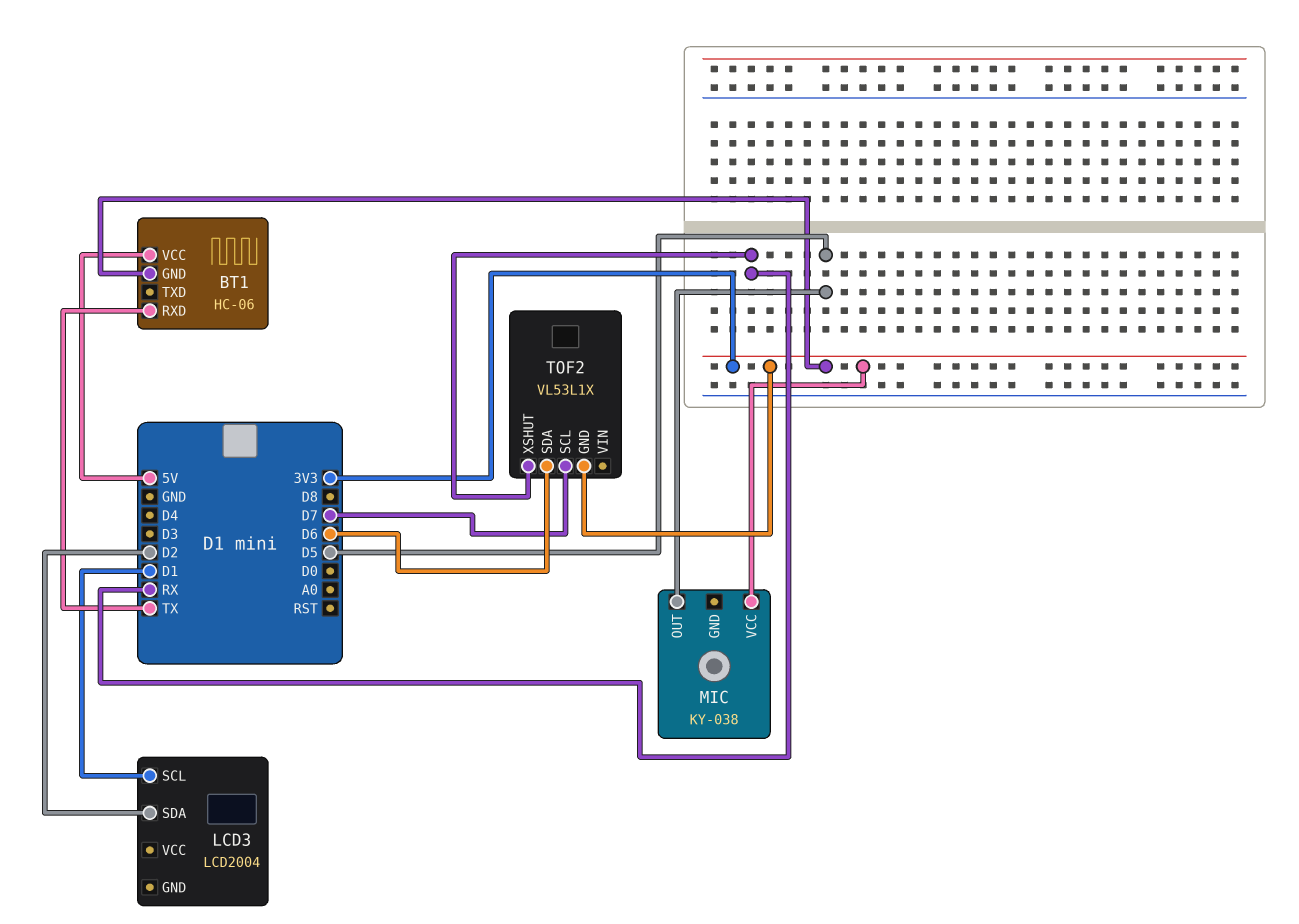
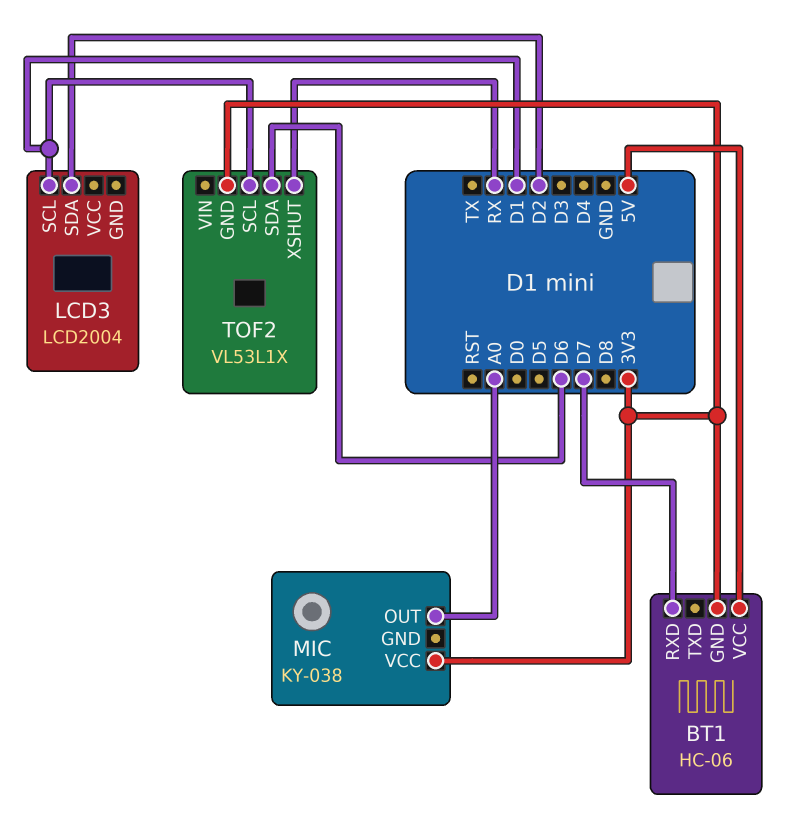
BT1 pin RXD: TX -> D7
MIC pin OUT: D5 -> A0
TOF2 pin SCL: D7 -> D1

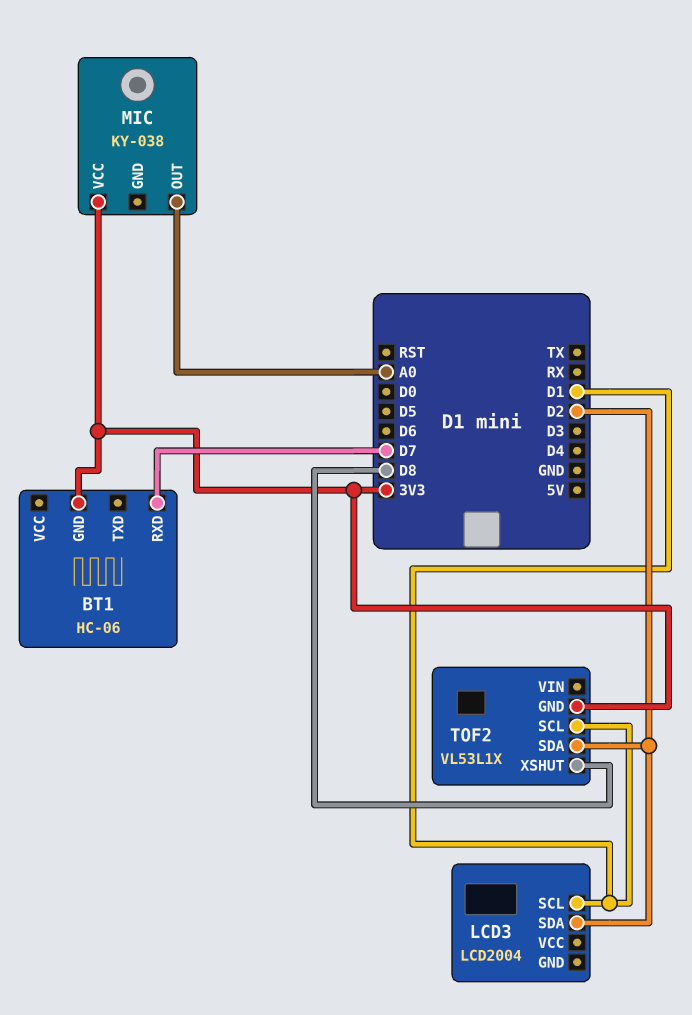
BT1 pin VCC: 5V -> none
TOF2 pin SDA: D6 -> D2
TOF2 pin XSHUT: RX -> D8

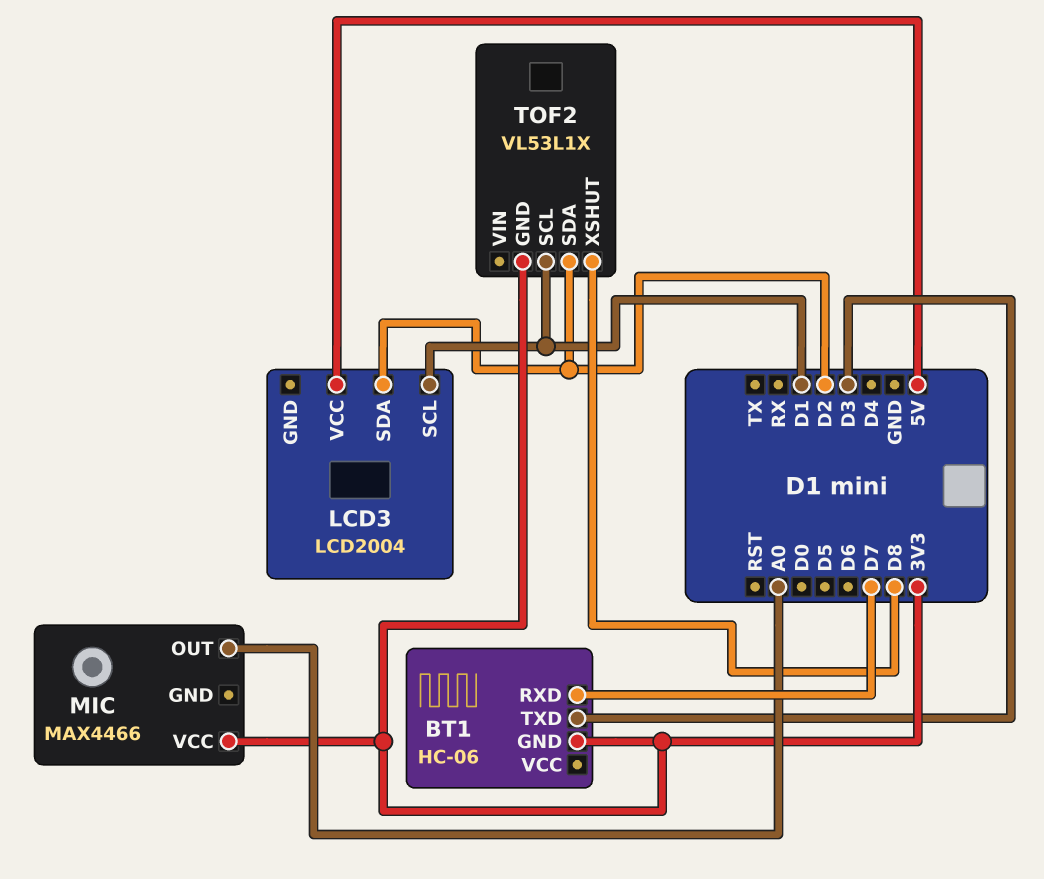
BT1 pin TXD: none -> D3
LCD3 pin VCC: none -> 5V
MIC: KY-038 -> MAX4466

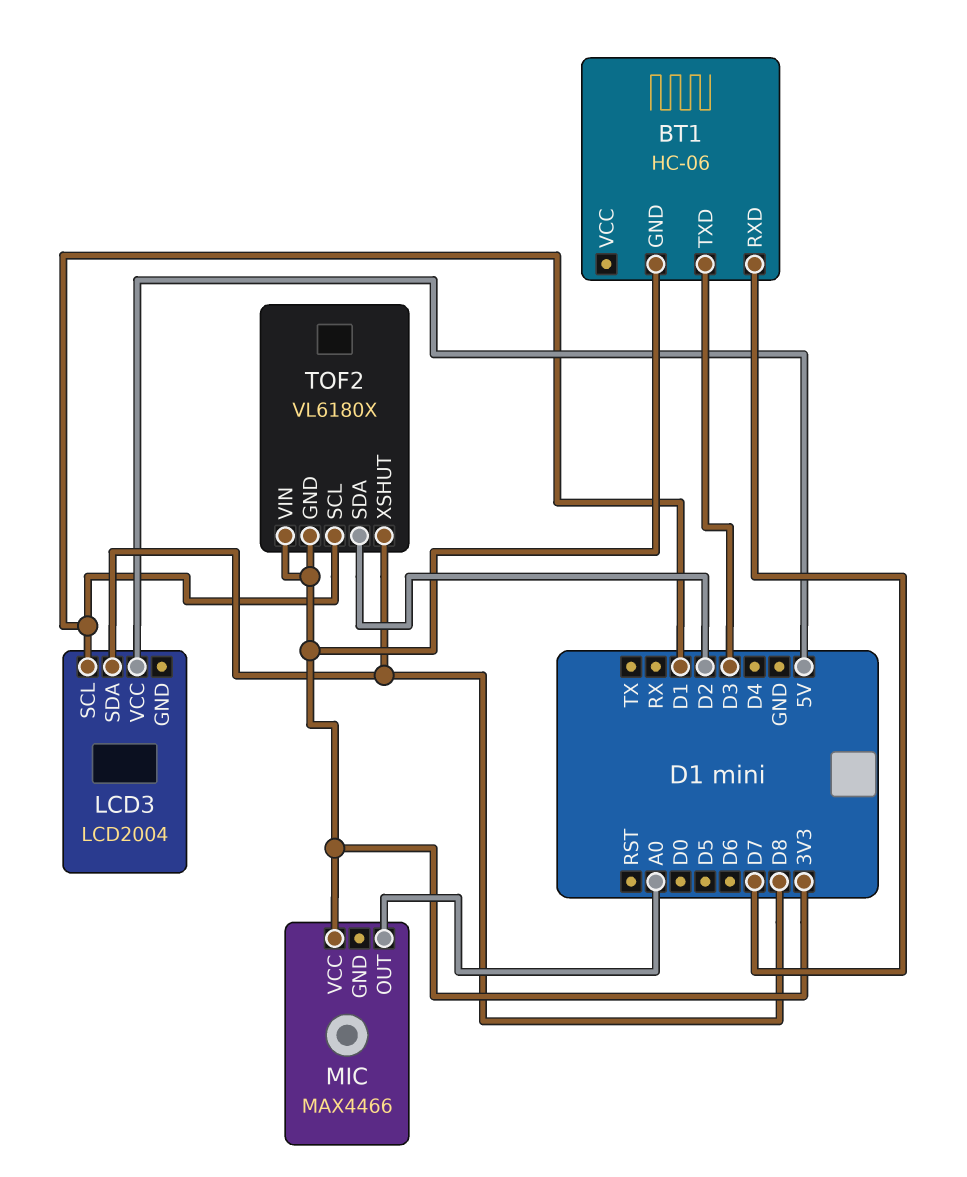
LCD3 pin SDA: D2 -> D8
TOF2: VL53L1X -> VL6180X
TOF2 pin VIN: none -> 3V3

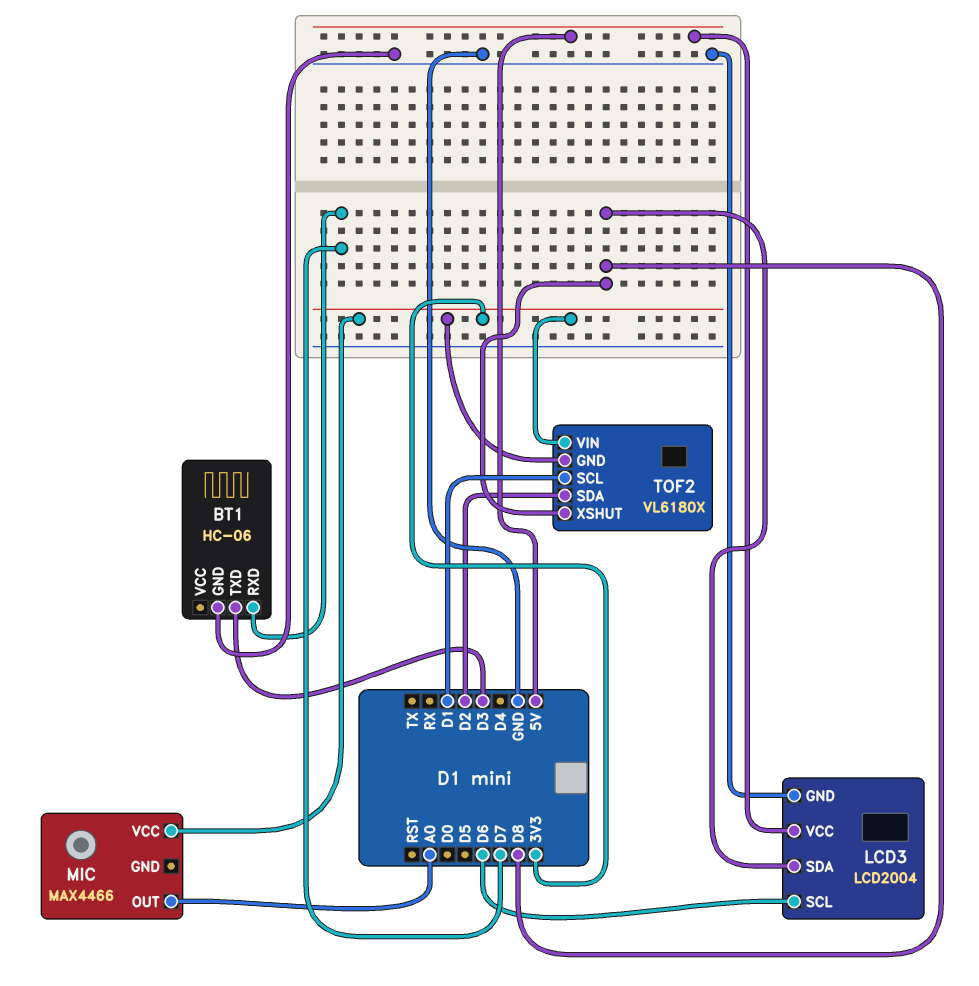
BT1 pin GND: 3V3 -> GND
LCD3 pin GND: none -> GND
LCD3 pin SCL: D1 -> D6

